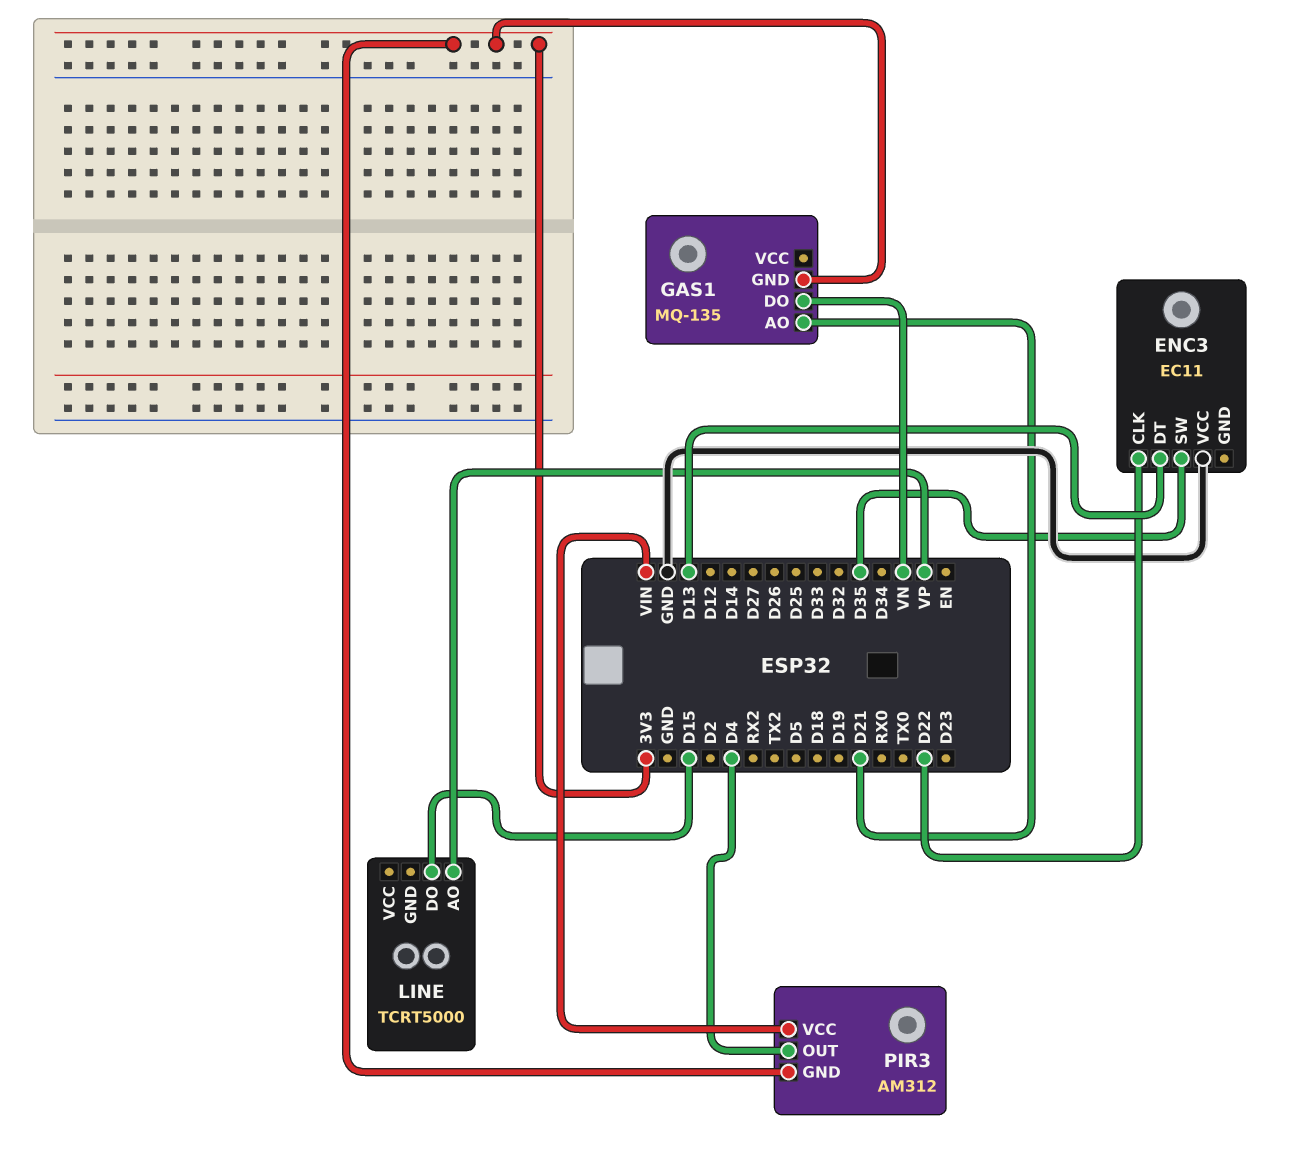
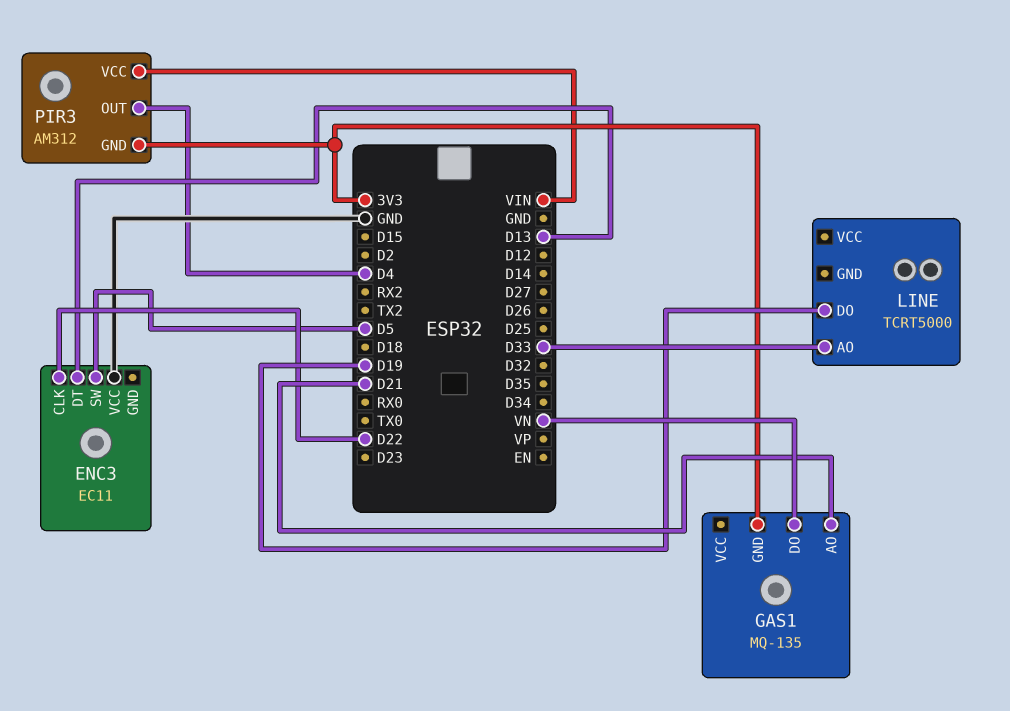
ENC3 pin SW: D35 -> D5
LINE pin AO: VP -> D33
LINE pin DO: D15 -> D19

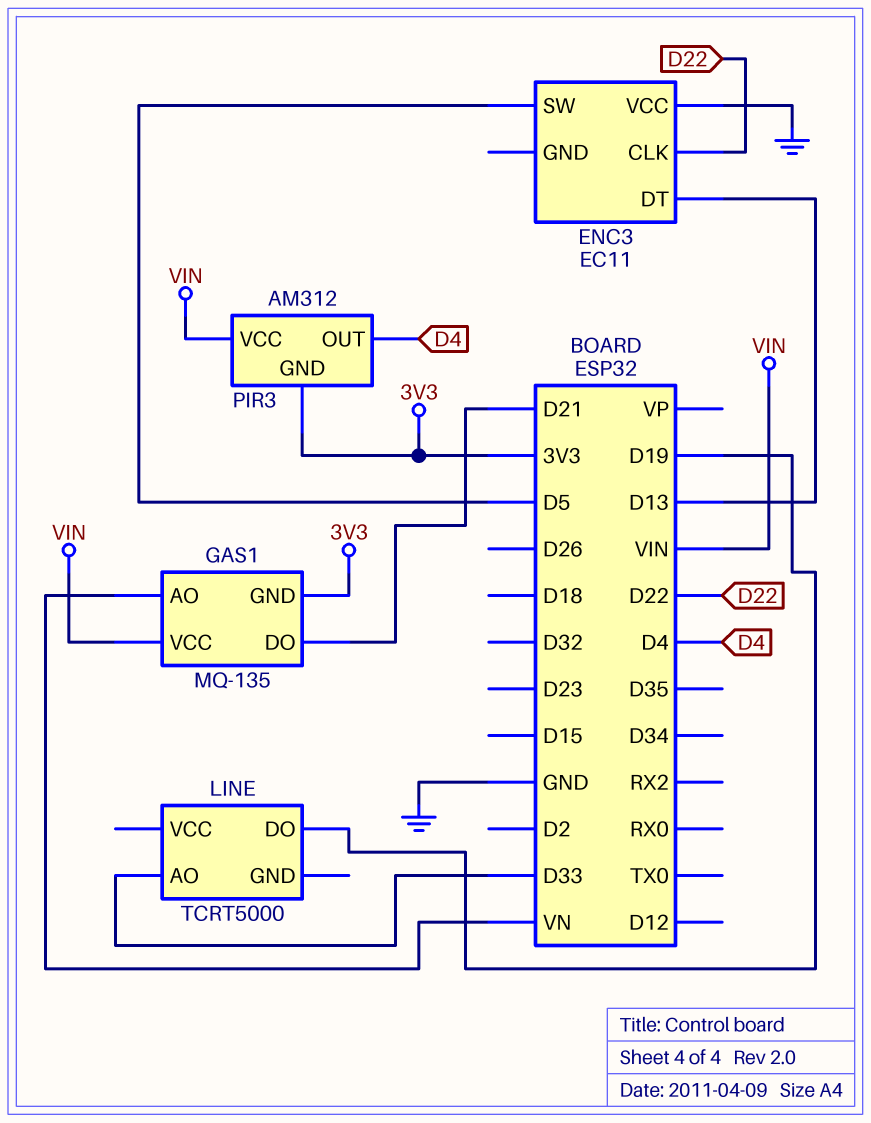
GAS1 pin AO: D21 -> VN
GAS1 pin DO: VN -> D21
GAS1 pin VCC: none -> VIN

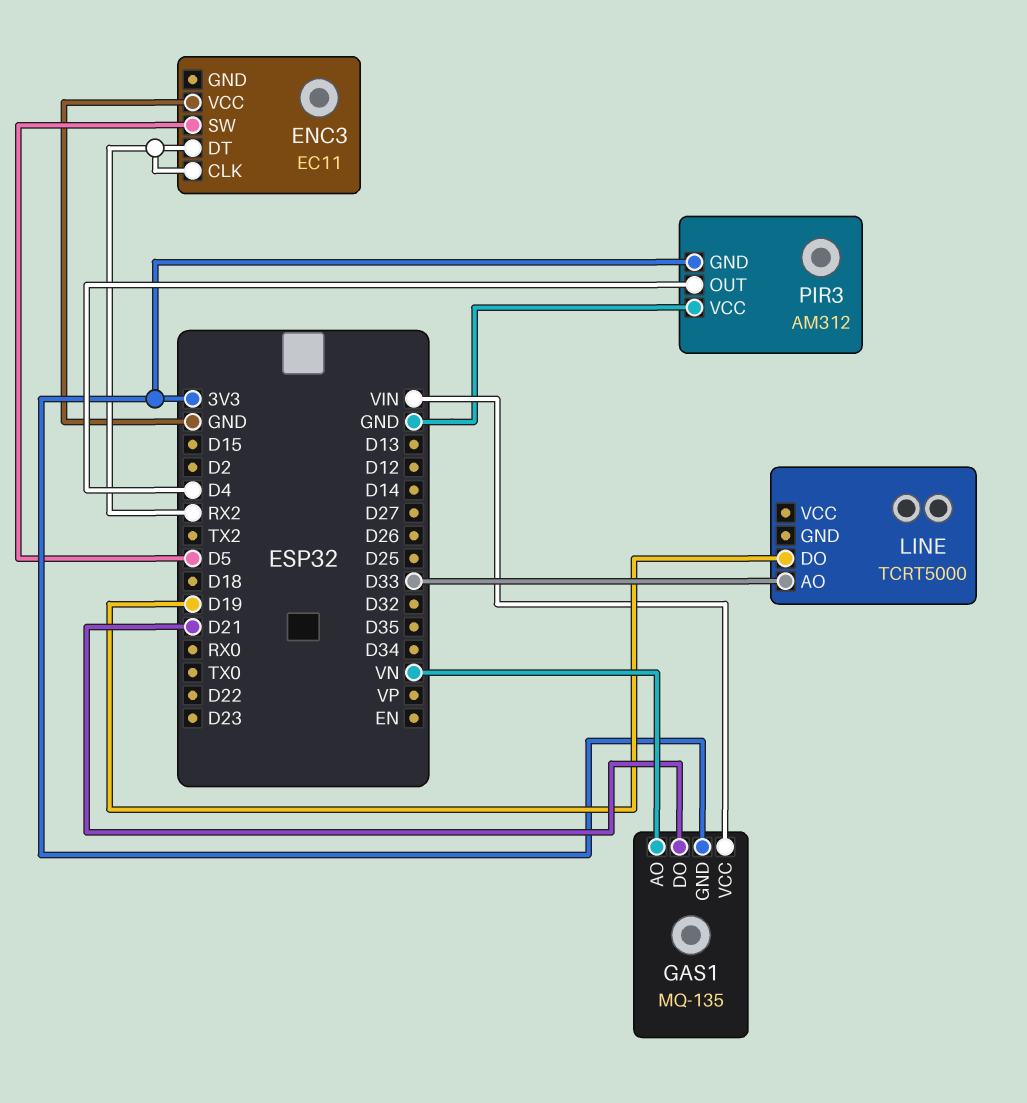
ENC3 pin CLK: D22 -> RX2
ENC3 pin DT: D13 -> RX2
PIR3 pin VCC: VIN -> GND

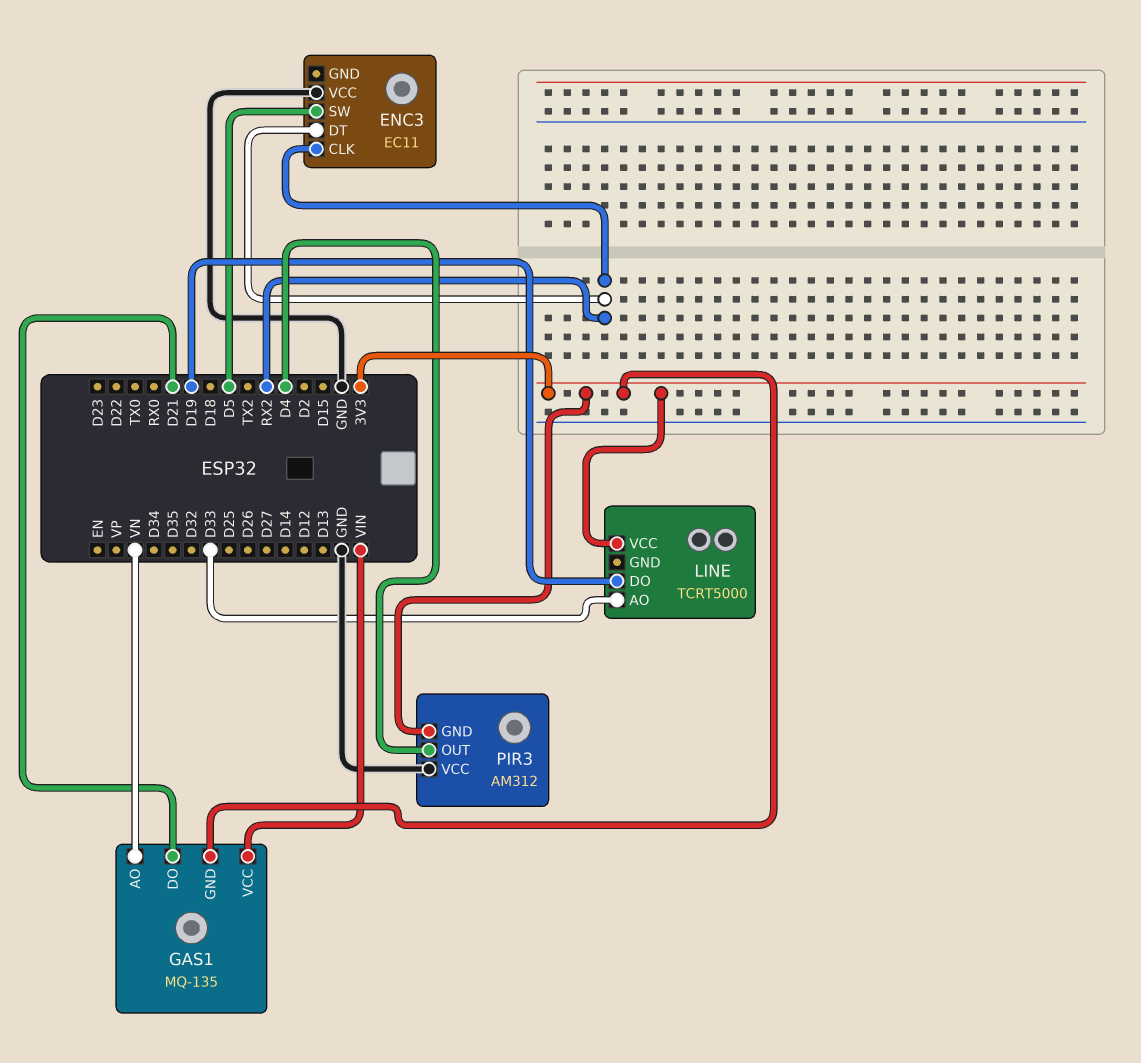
LINE pin VCC: none -> 3V3

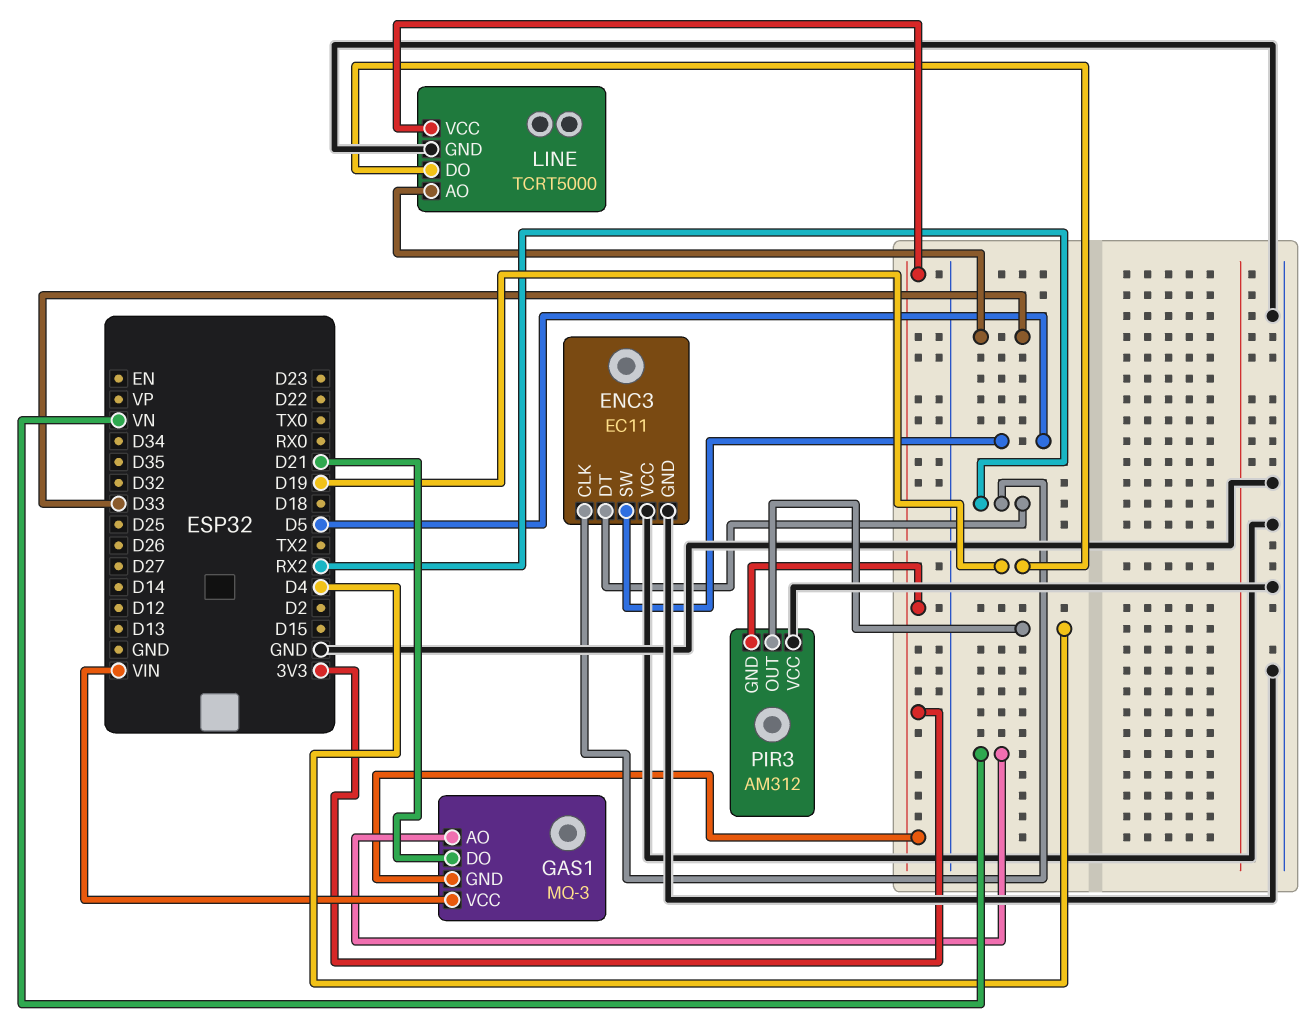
ENC3 pin GND: none -> GND
GAS1: MQ-135 -> MQ-3
LINE pin GND: none -> GND

